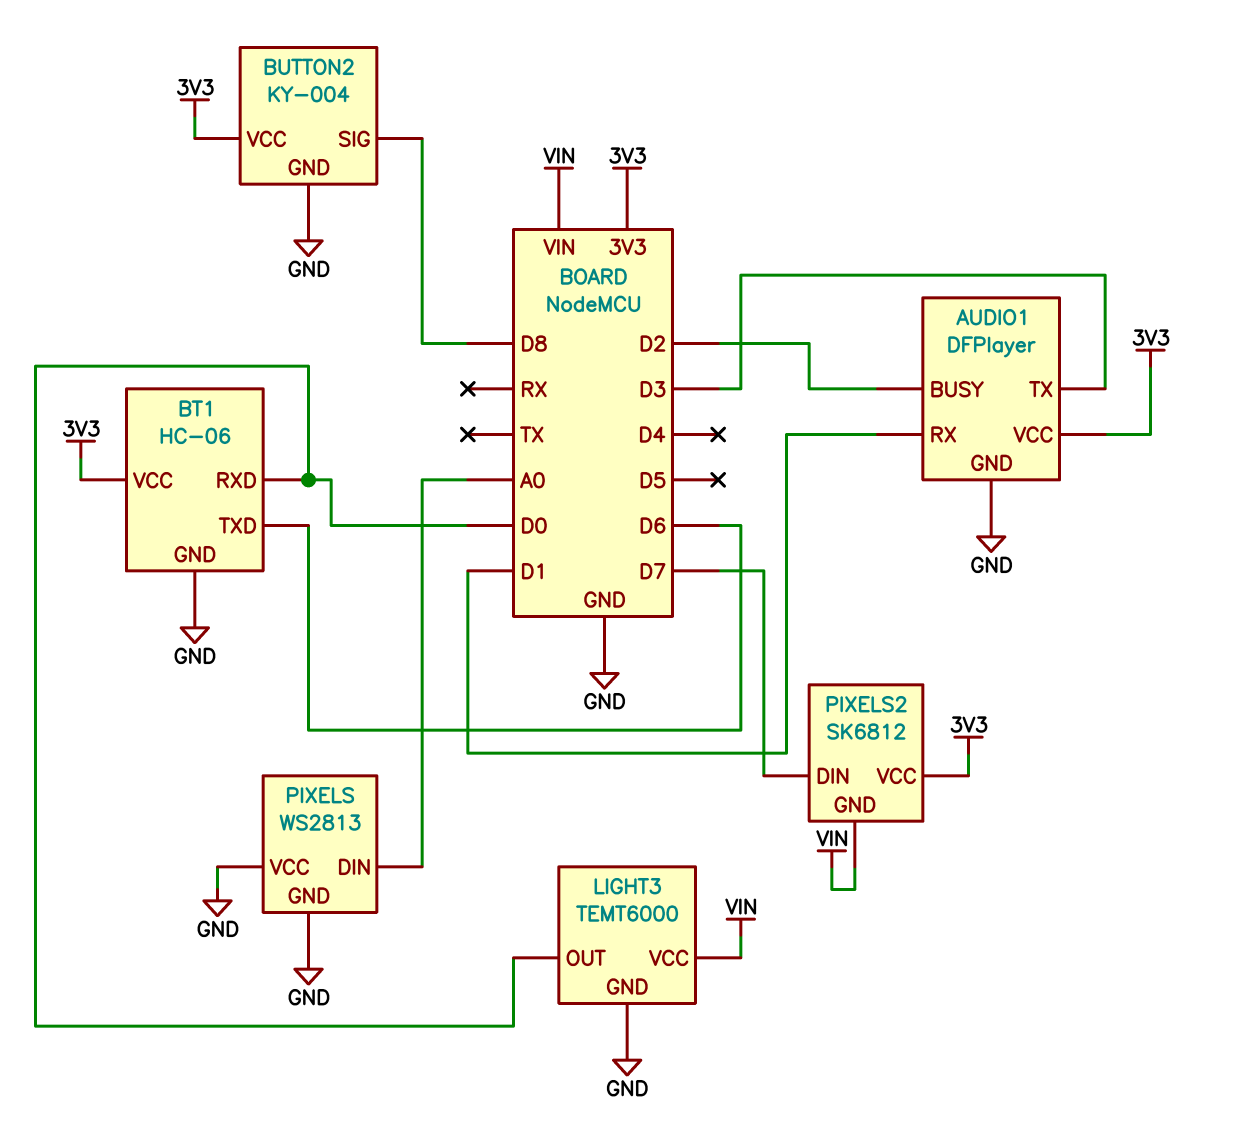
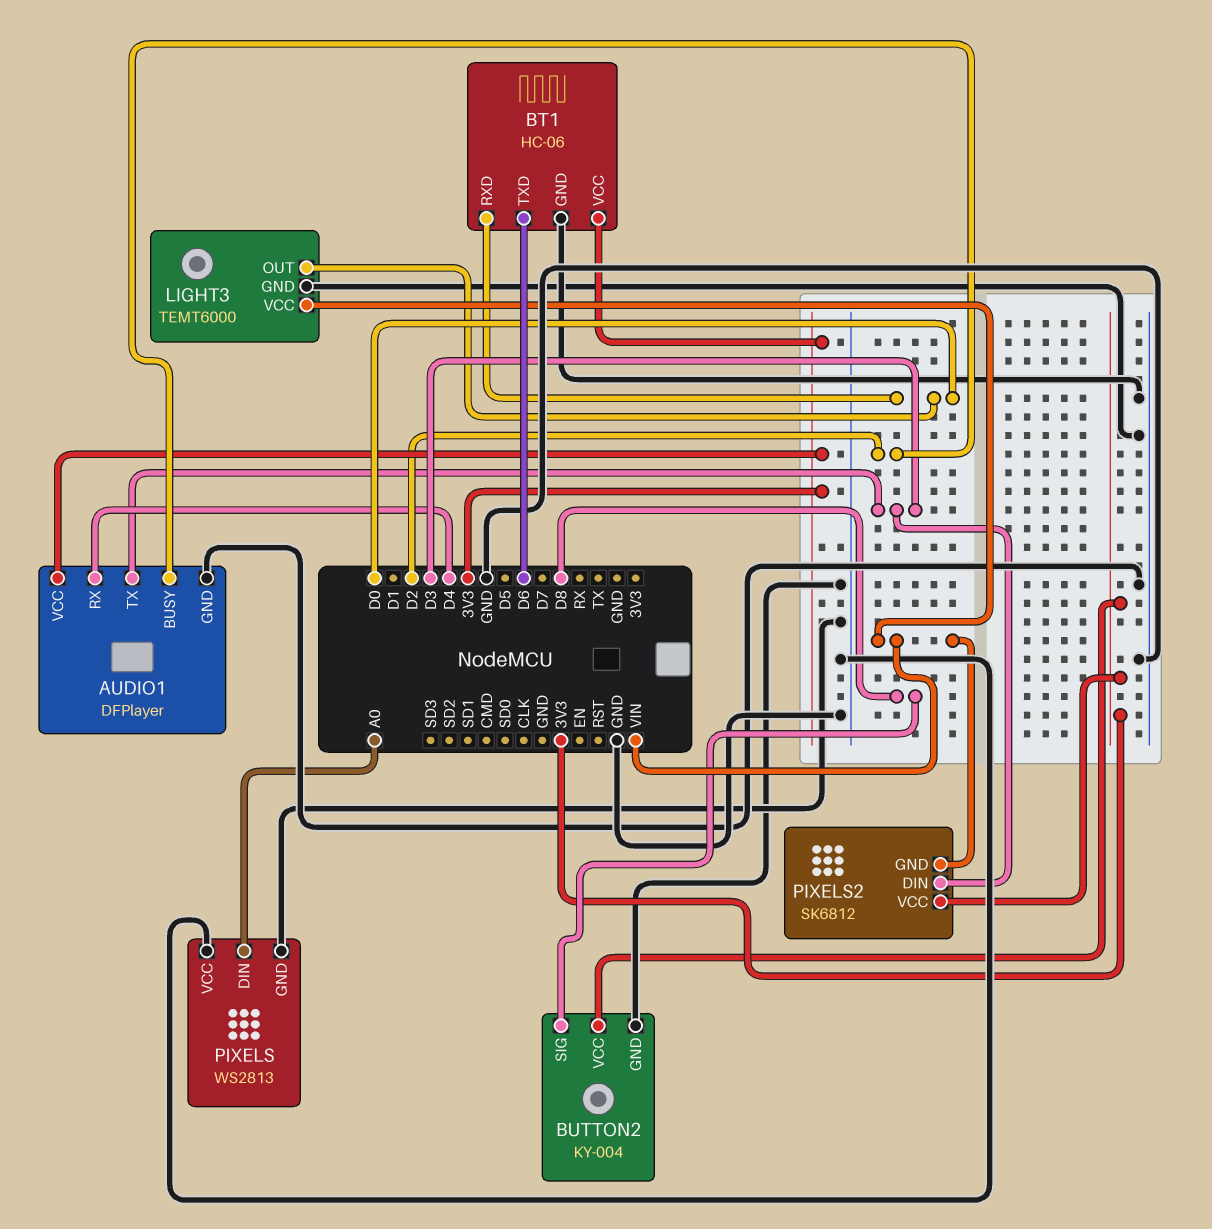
AUDIO1 pin RX: D1 -> D4
PIXELS2 pin DIN: D7 -> D3

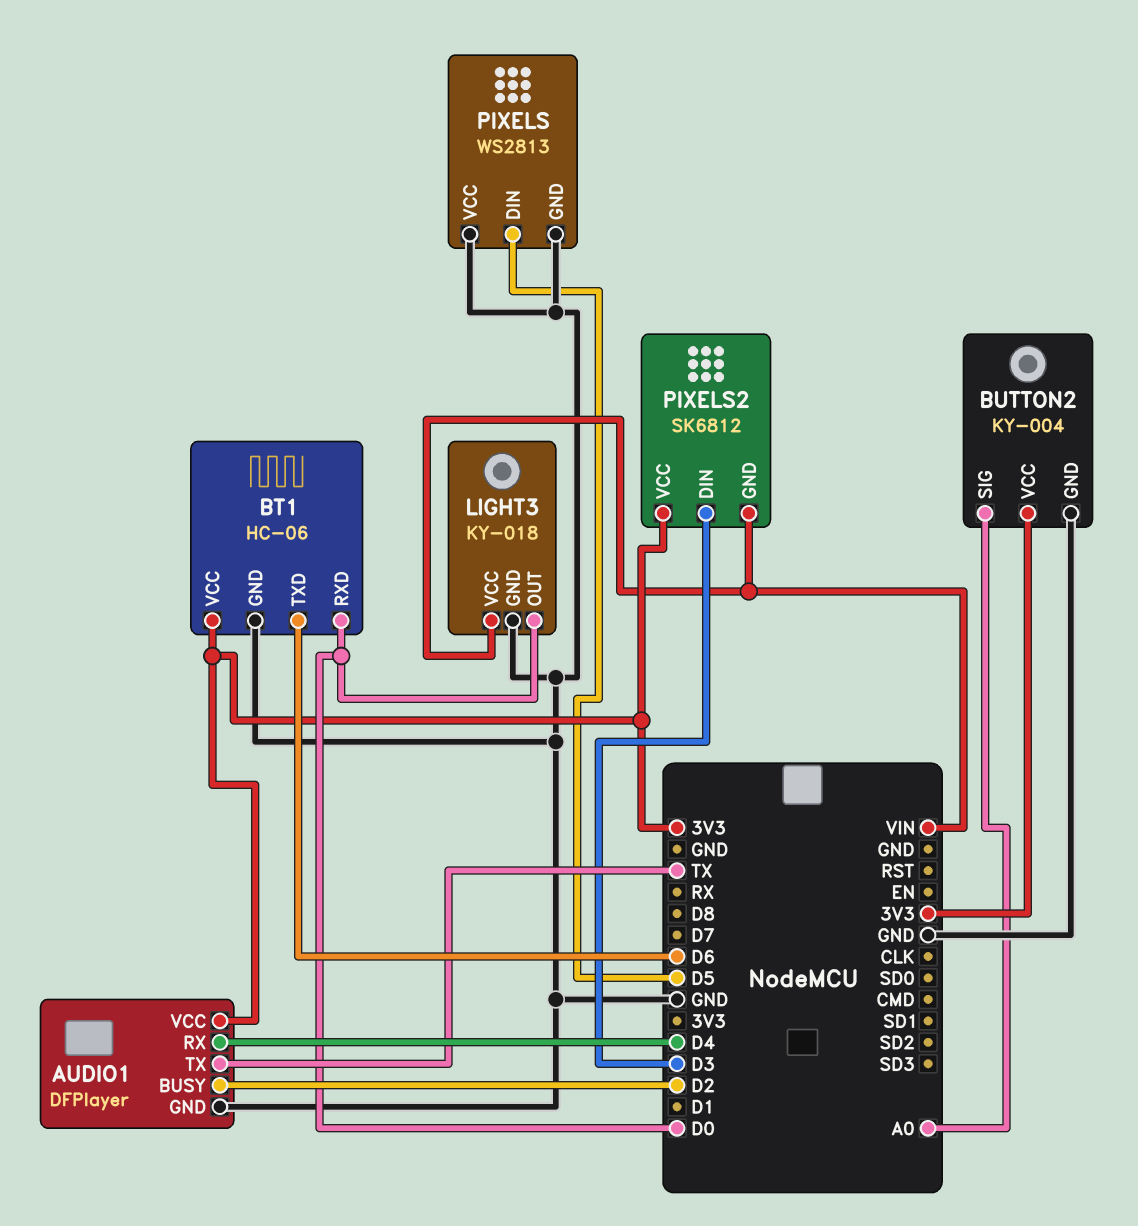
AUDIO1 pin TX: D3 -> TX
BUTTON2 pin SIG: D8 -> A0
LIGHT3: TEMT6000 -> KY-018
PIXELS pin DIN: A0 -> D5

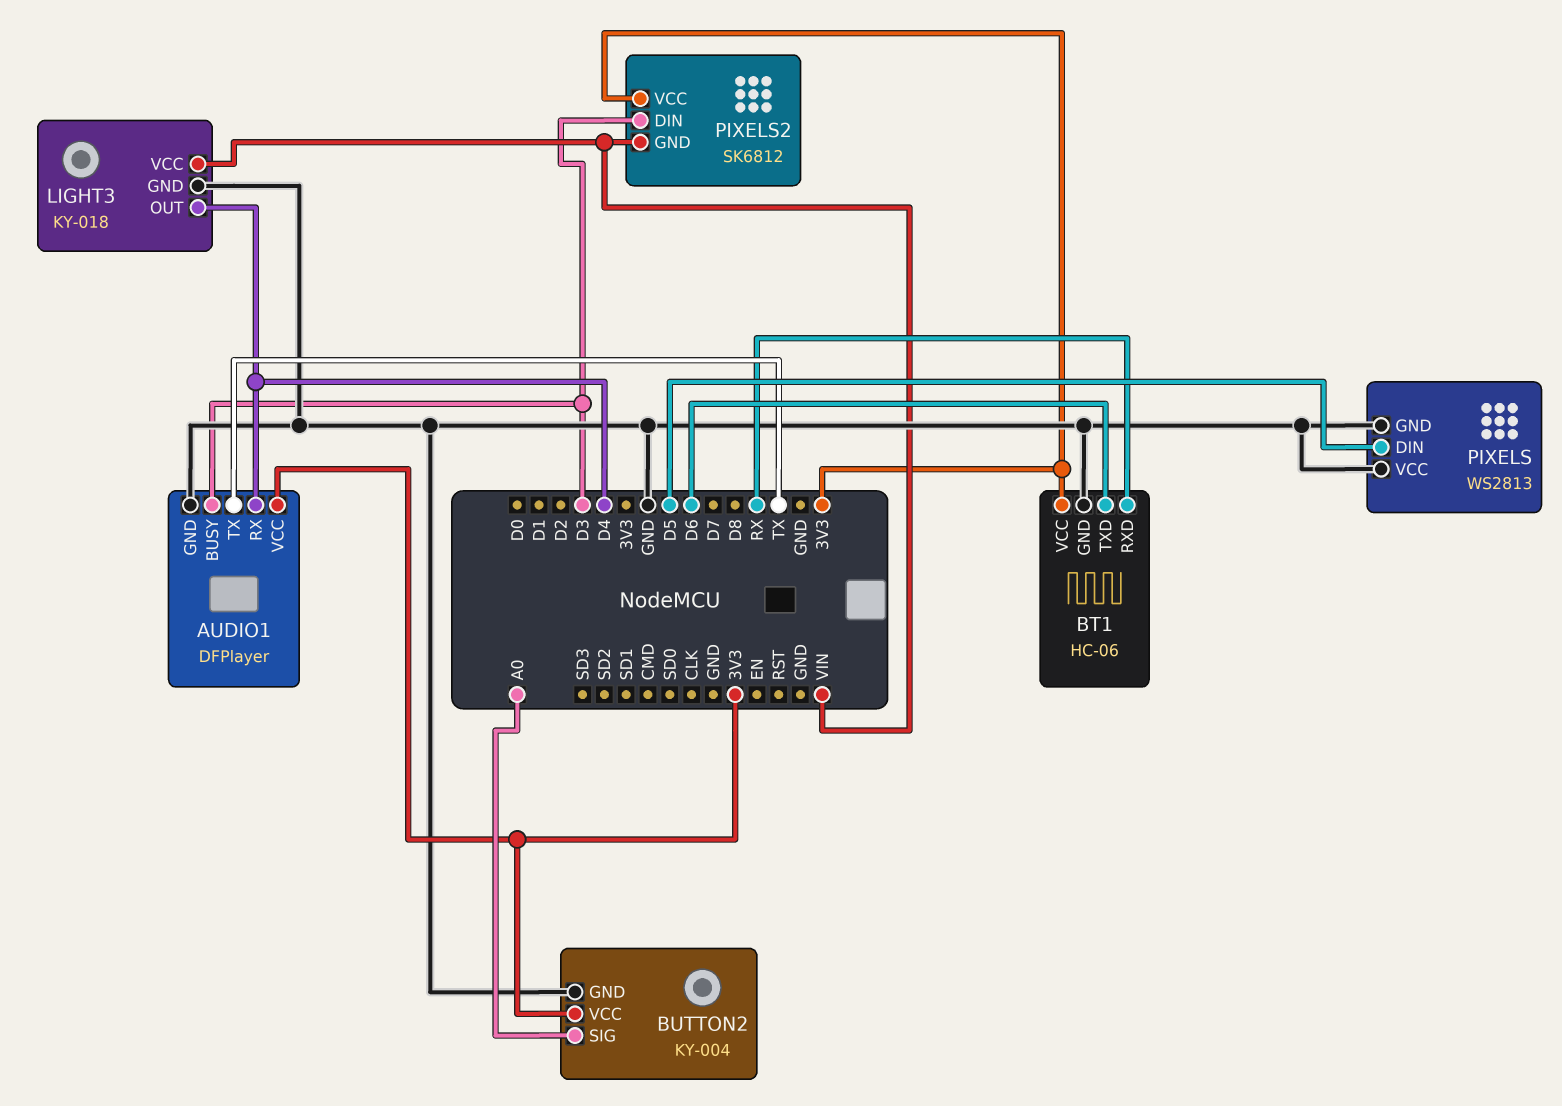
AUDIO1 pin BUSY: D2 -> D3
BT1 pin RXD: D0 -> RX
LIGHT3 pin OUT: D0 -> D4

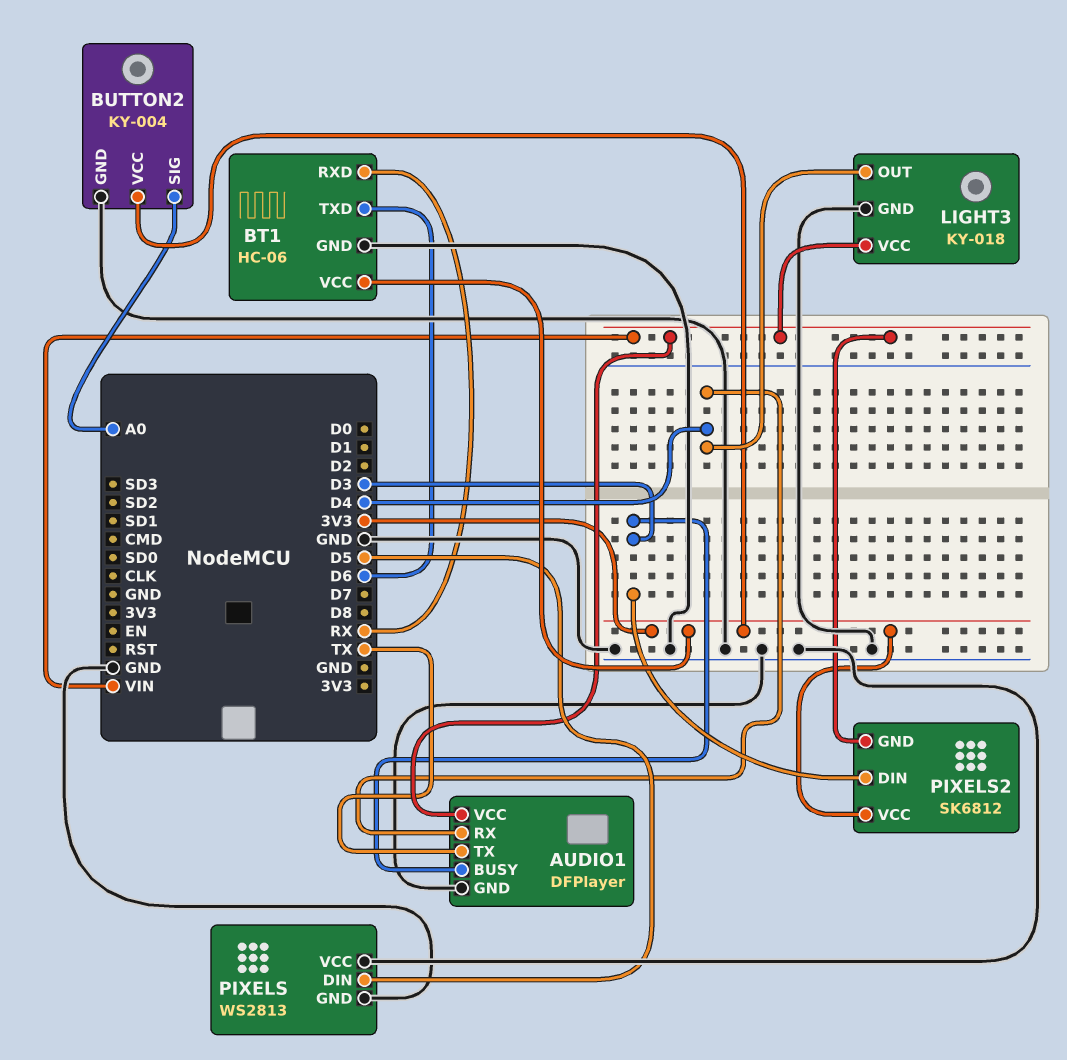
AUDIO1 pin VCC: 3V3 -> VIN

